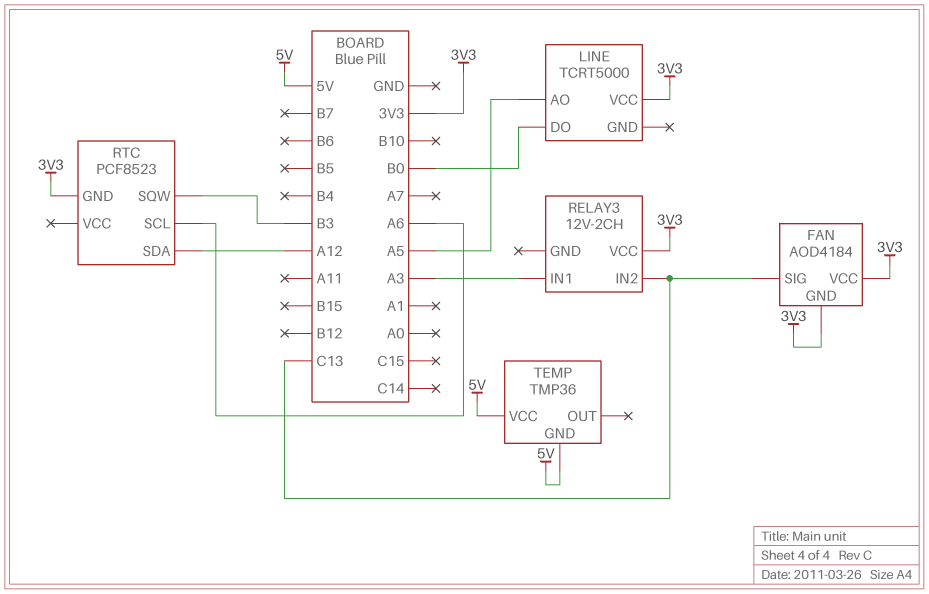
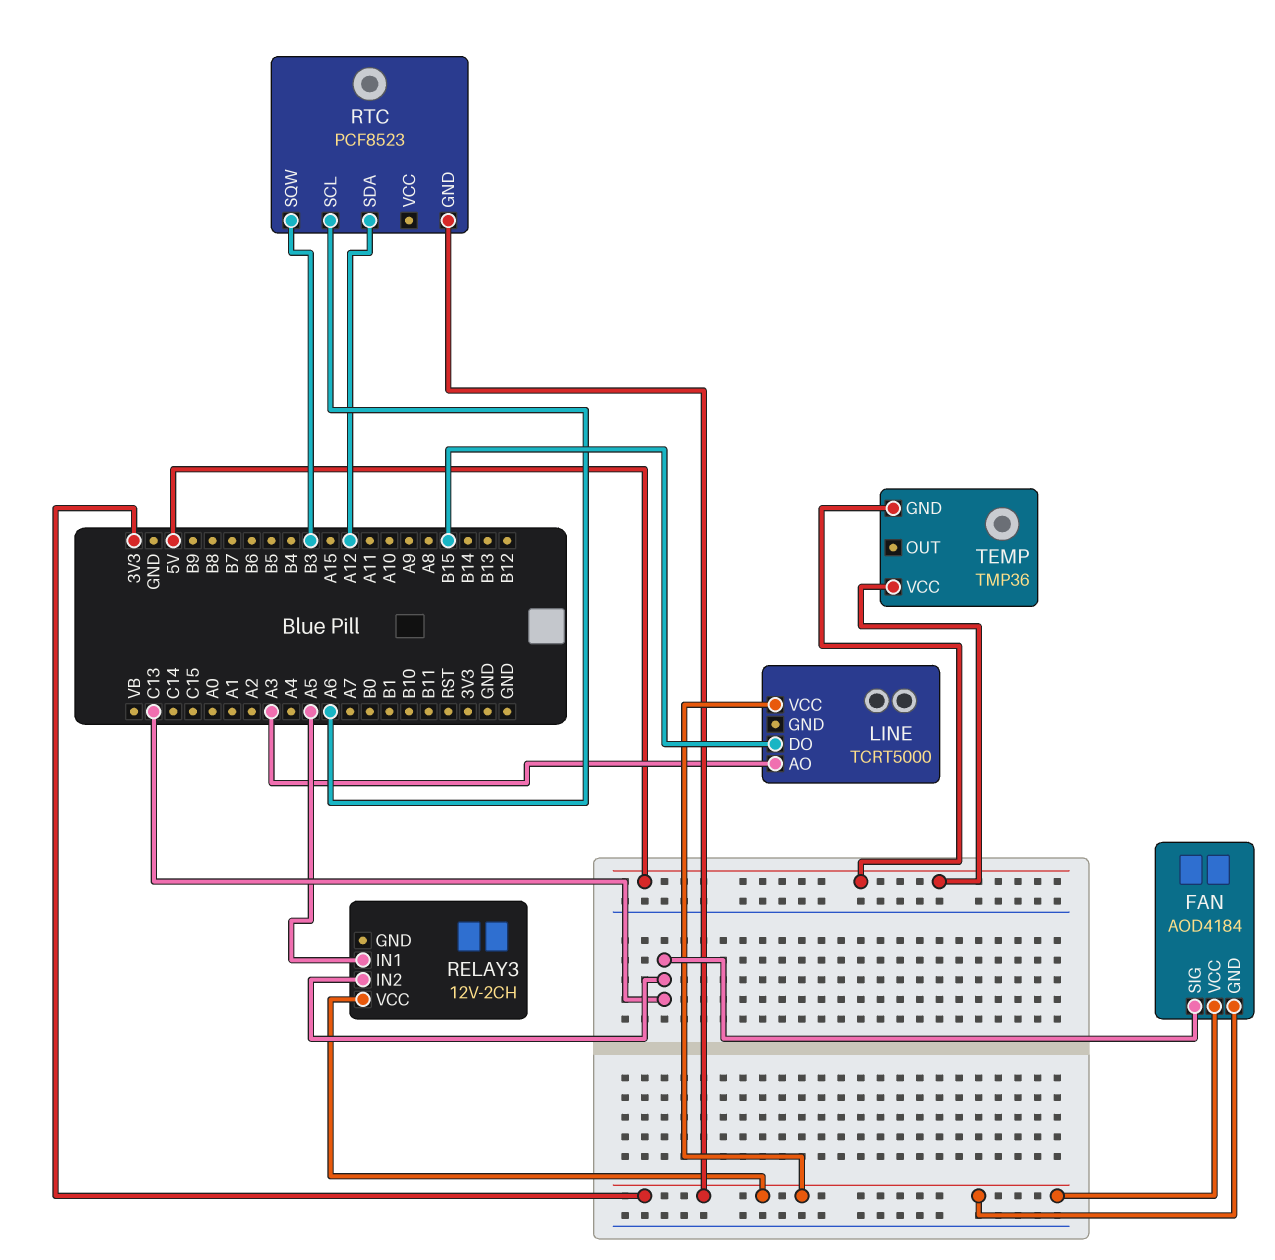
LINE pin AO: A5 -> A3
LINE pin DO: B0 -> B15
RELAY3 pin IN1: A3 -> A5

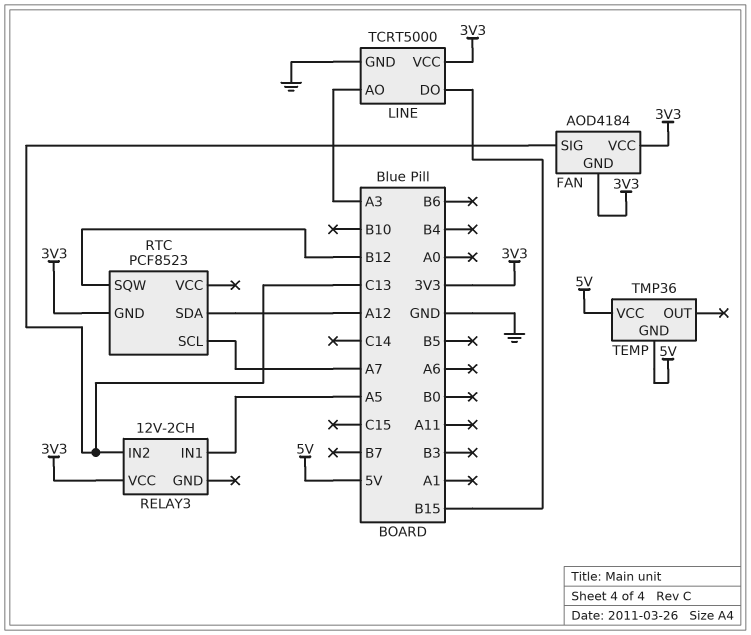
LINE pin GND: none -> GND
RTC pin SCL: A6 -> A7
RTC pin SQW: B3 -> B12

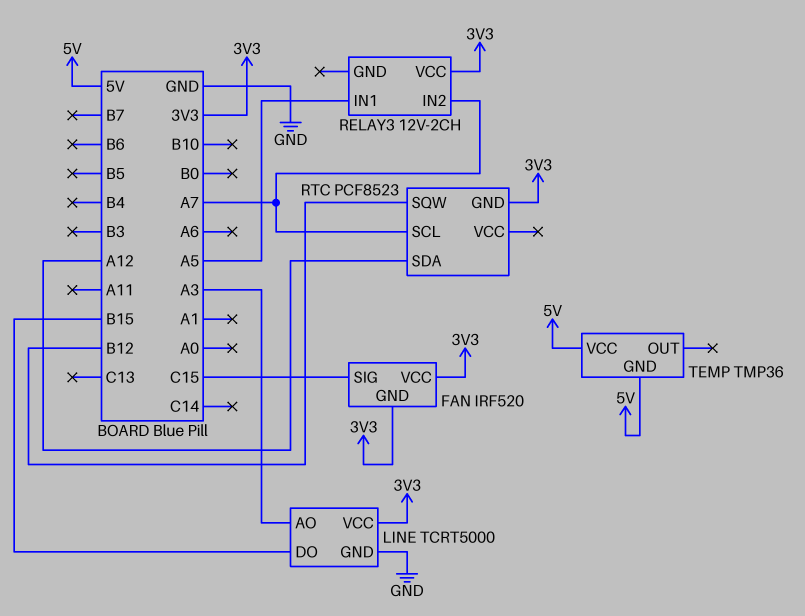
FAN: AOD4184 -> IRF520
FAN pin SIG: C13 -> C15
RELAY3 pin IN2: C13 -> A7

